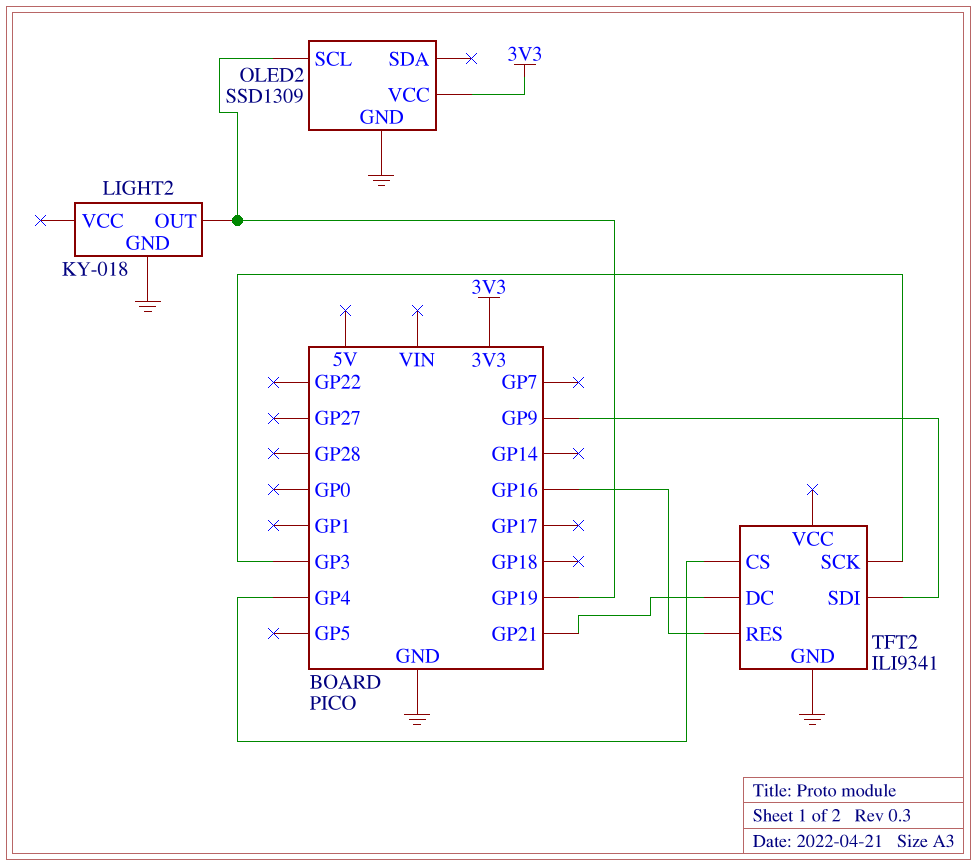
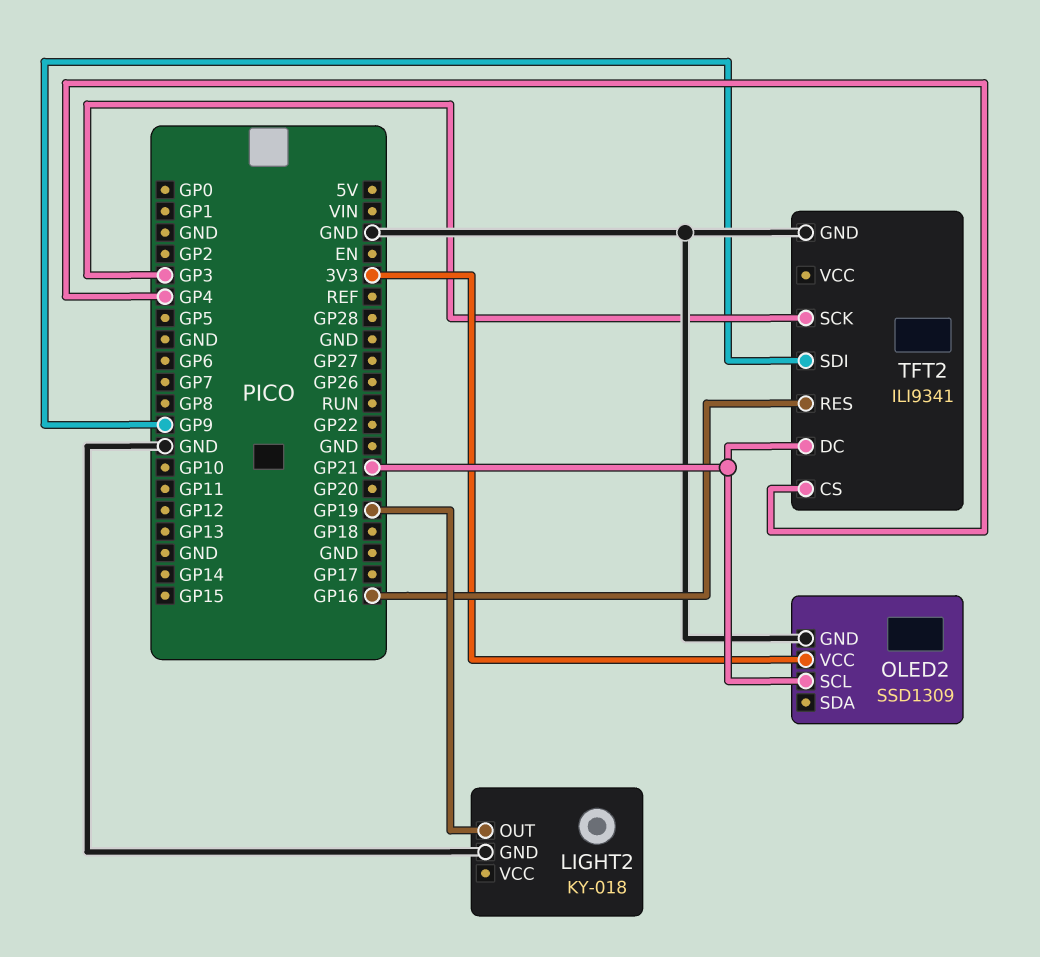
OLED2 pin SCL: GP19 -> GP21

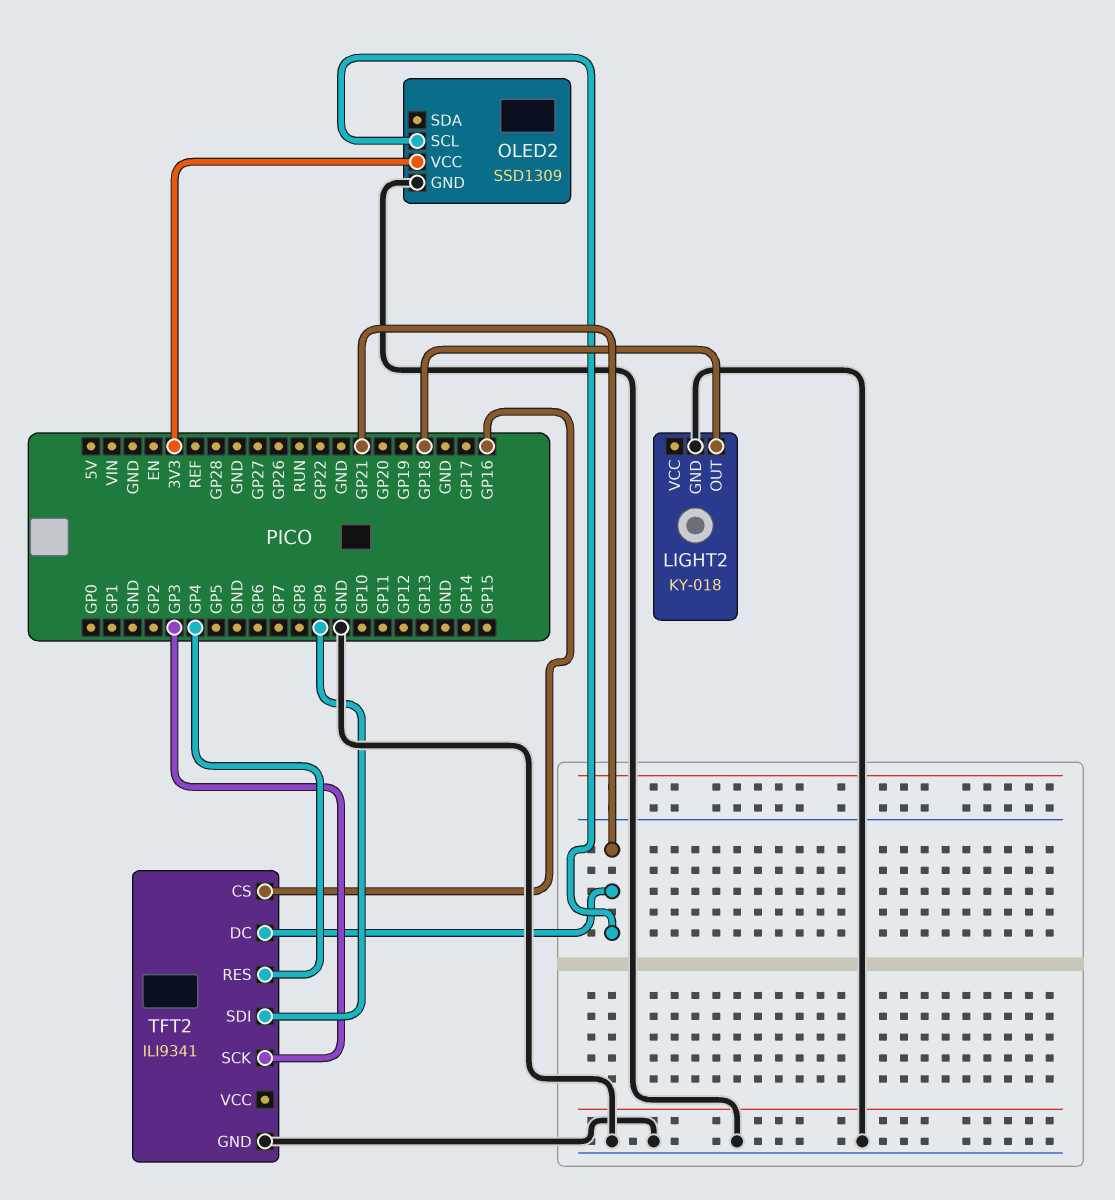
LIGHT2 pin OUT: GP19 -> GP18
TFT2 pin CS: GP4 -> GP16
TFT2 pin RES: GP16 -> GP4

